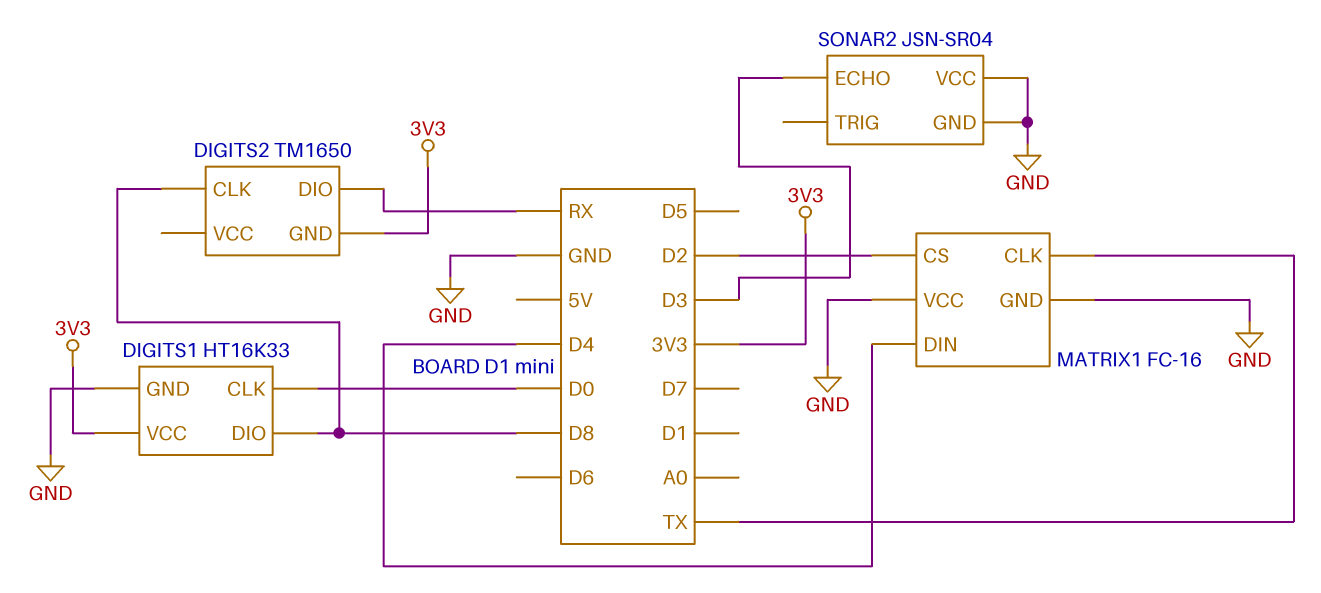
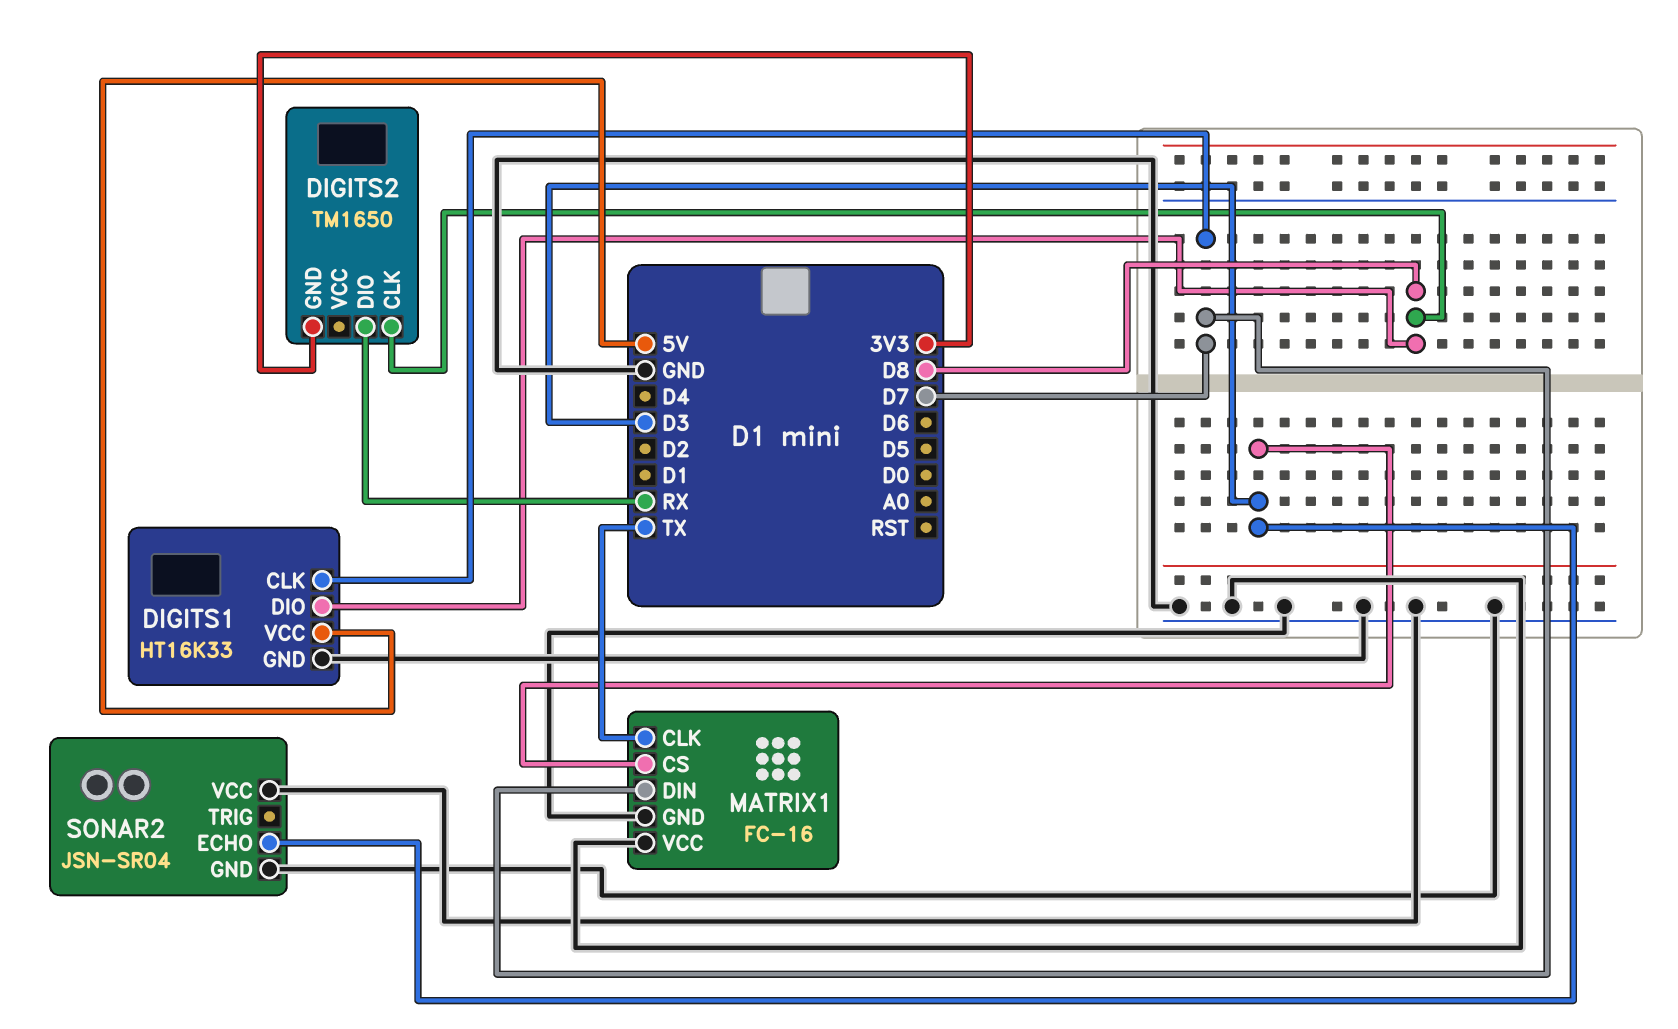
DIGITS1 pin CLK: D0 -> D7
DIGITS1 pin VCC: 3V3 -> 5V
MATRIX1 pin CS: D2 -> D3
MATRIX1 pin DIN: D4 -> D7

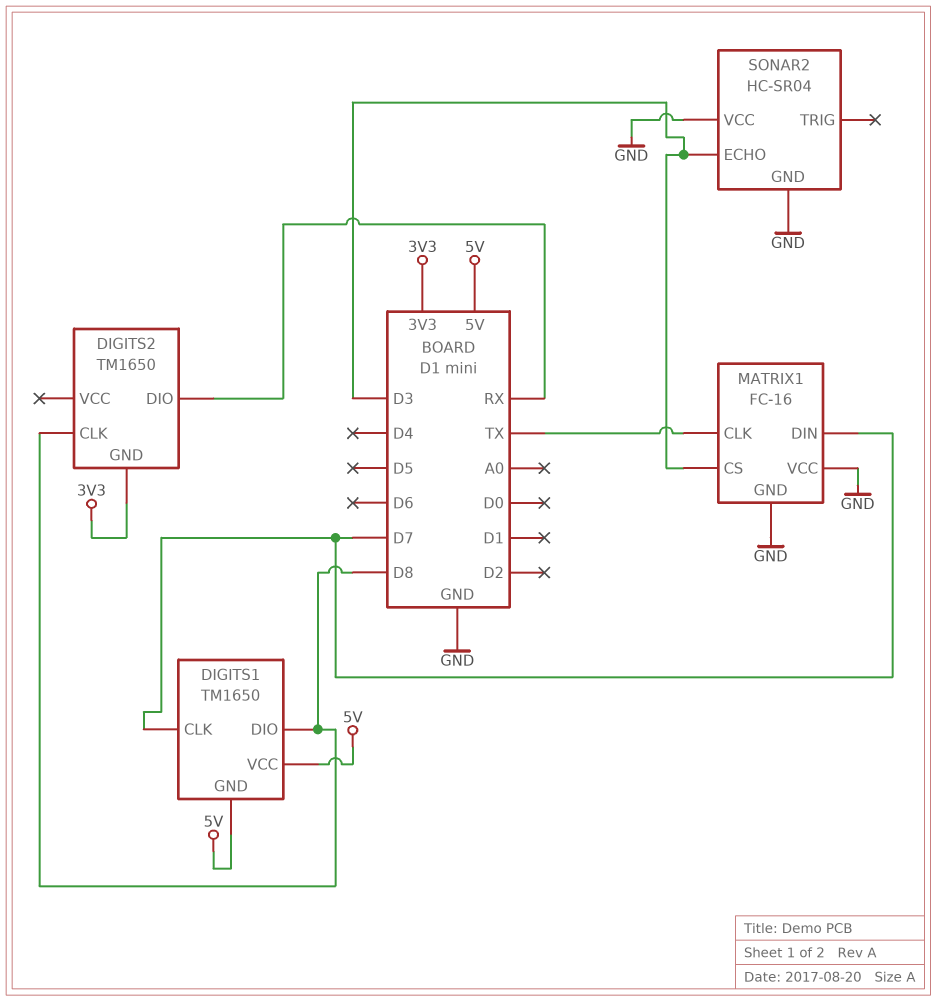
DIGITS1: HT16K33 -> TM1650
DIGITS1 pin GND: GND -> 5V
SONAR2: JSN-SR04 -> HC-SR04

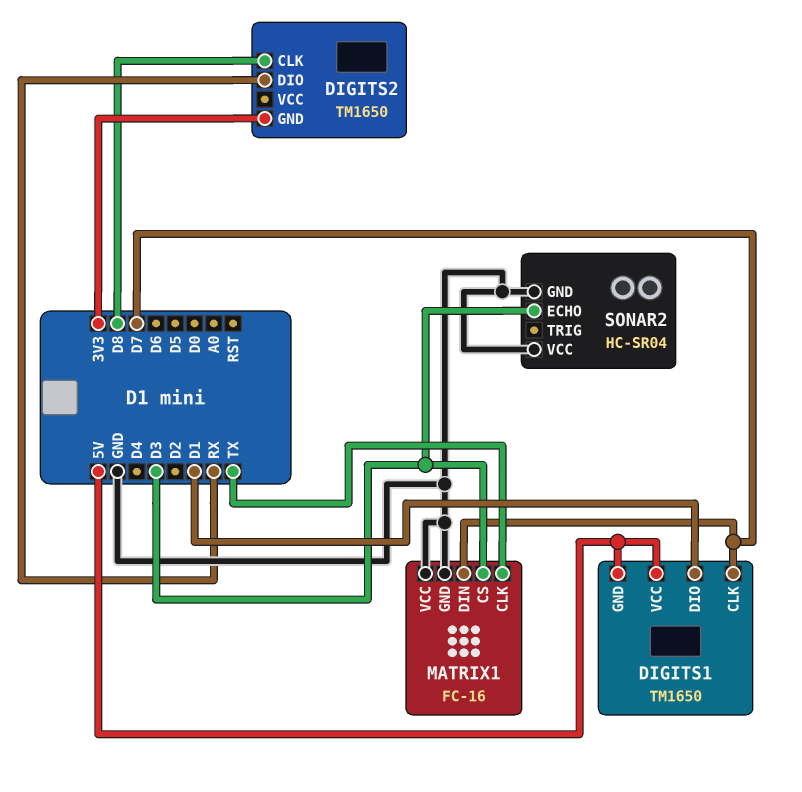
DIGITS1 pin DIO: D8 -> D1

